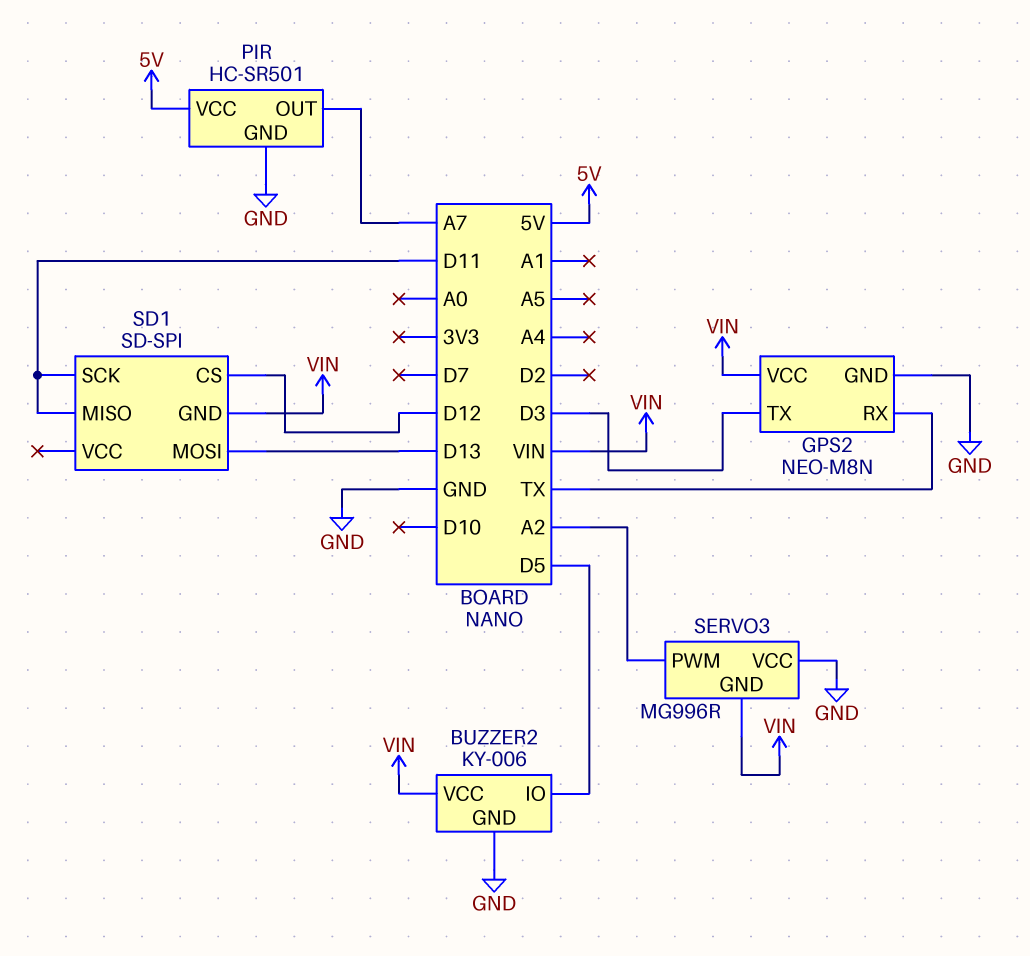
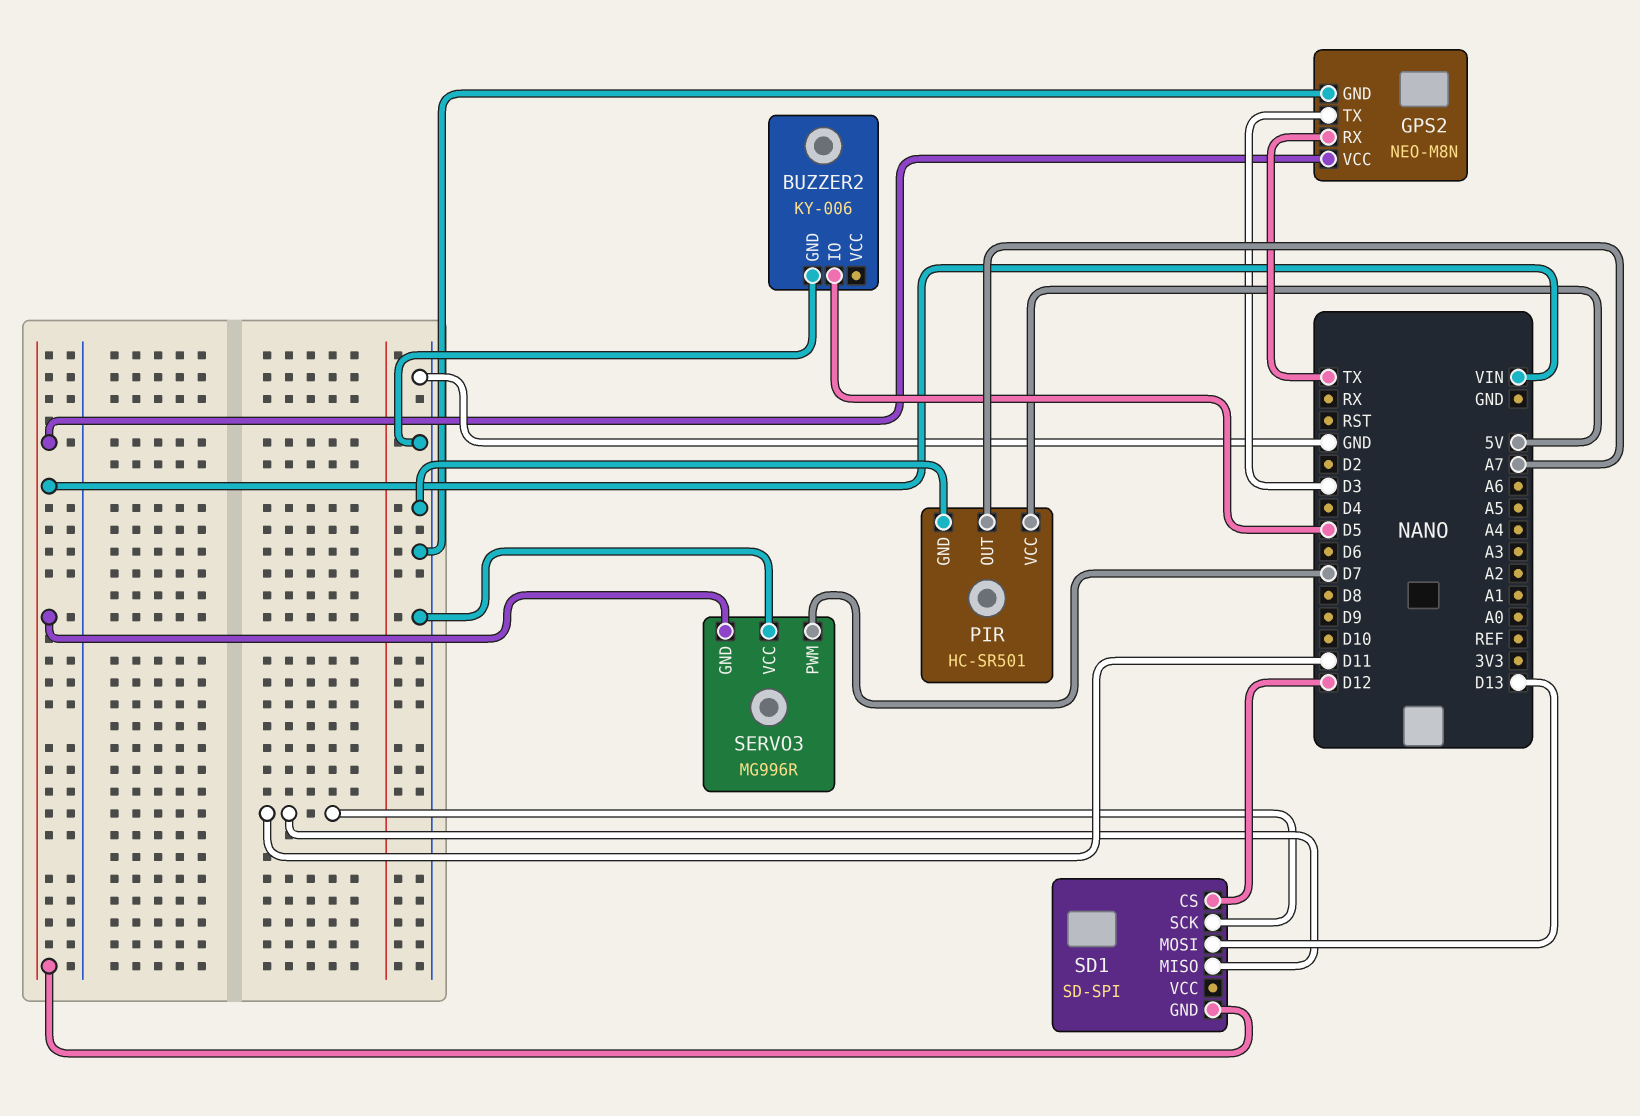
BUZZER2 pin VCC: VIN -> none
SERVO3 pin PWM: A2 -> D7

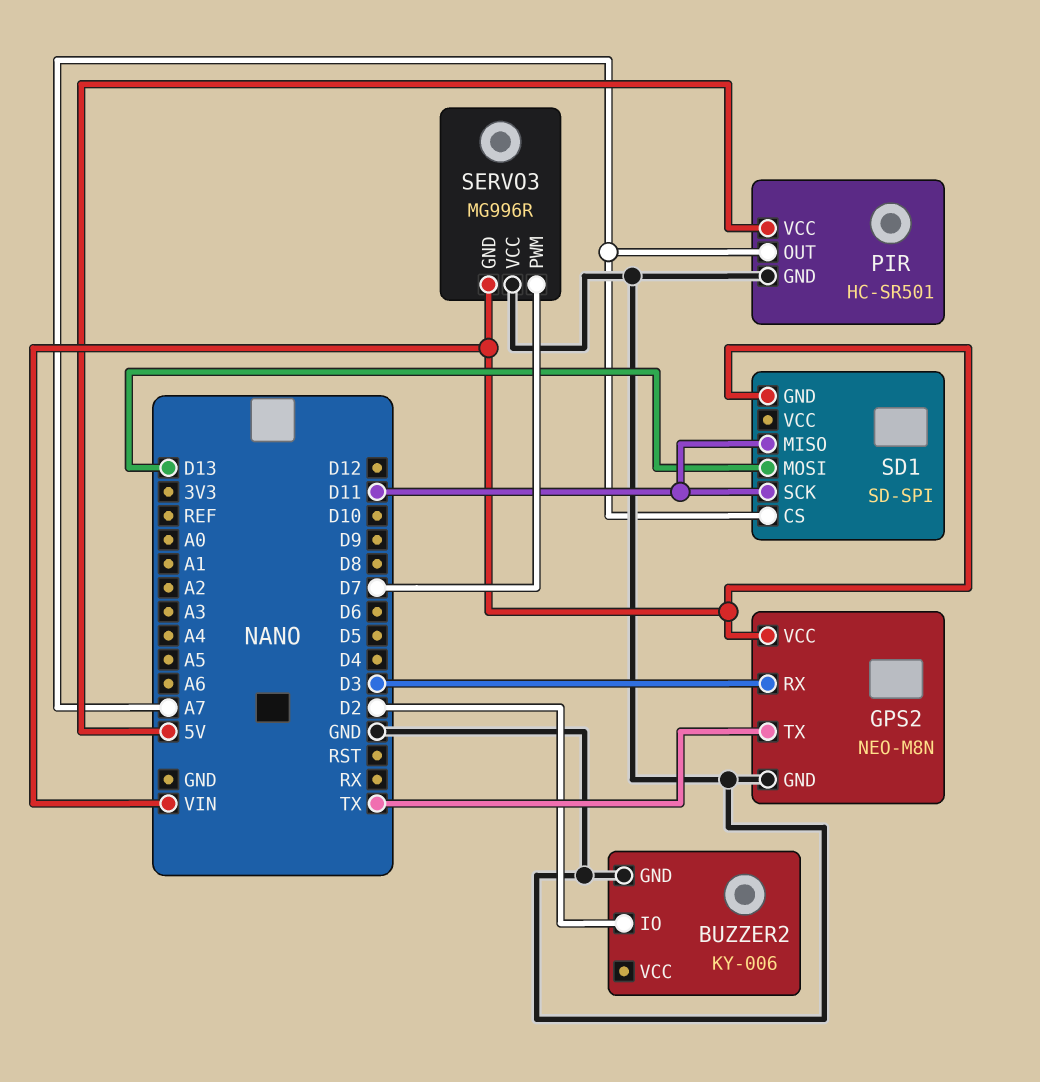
BUZZER2 pin IO: D5 -> D2
GPS2 pin RX: TX -> D3
GPS2 pin TX: D3 -> TX
SD1 pin CS: D12 -> A7

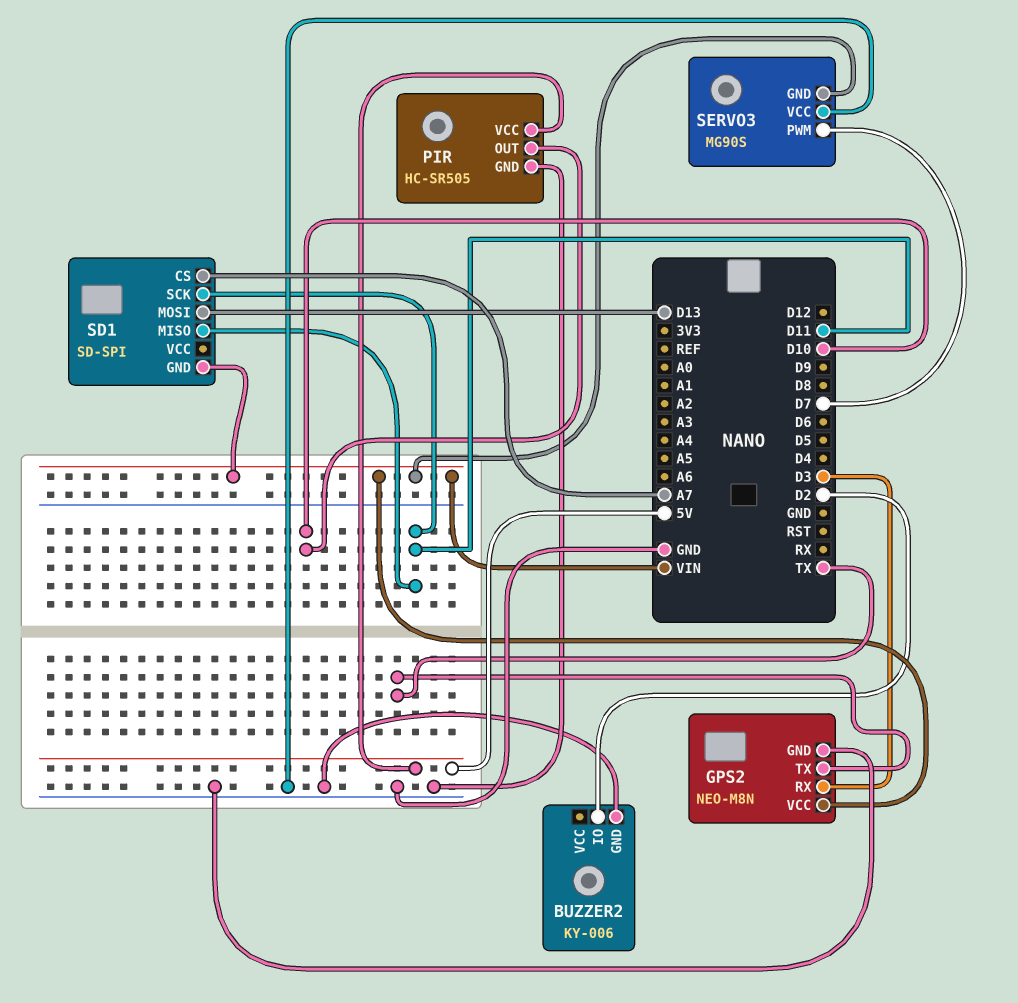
PIR: HC-SR501 -> HC-SR505
PIR pin OUT: A7 -> D10
SERVO3: MG996R -> MG90S

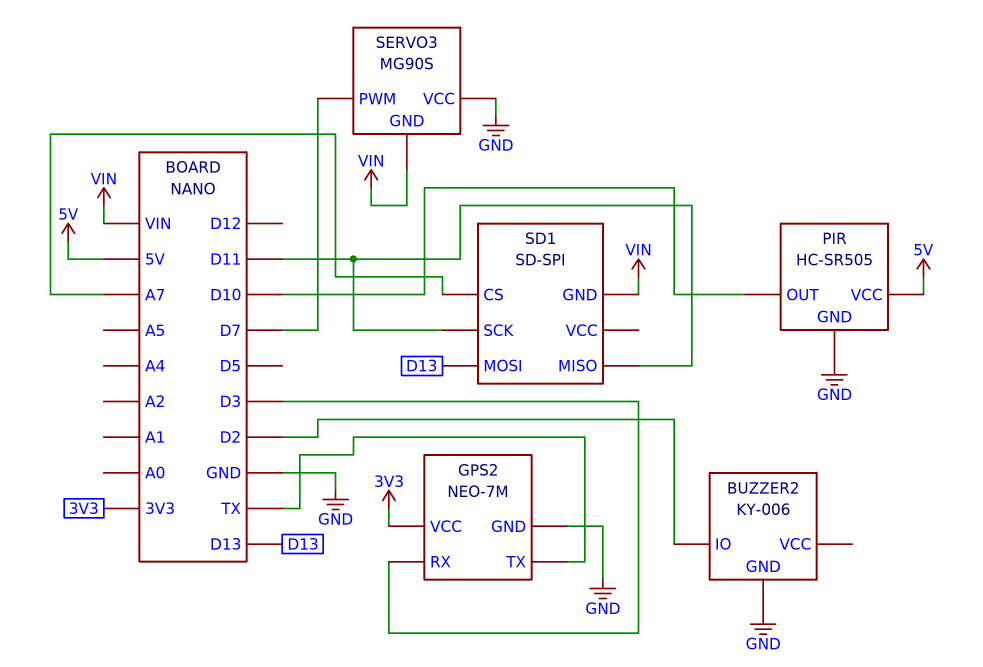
GPS2: NEO-M8N -> NEO-7M
GPS2 pin VCC: VIN -> 3V3

